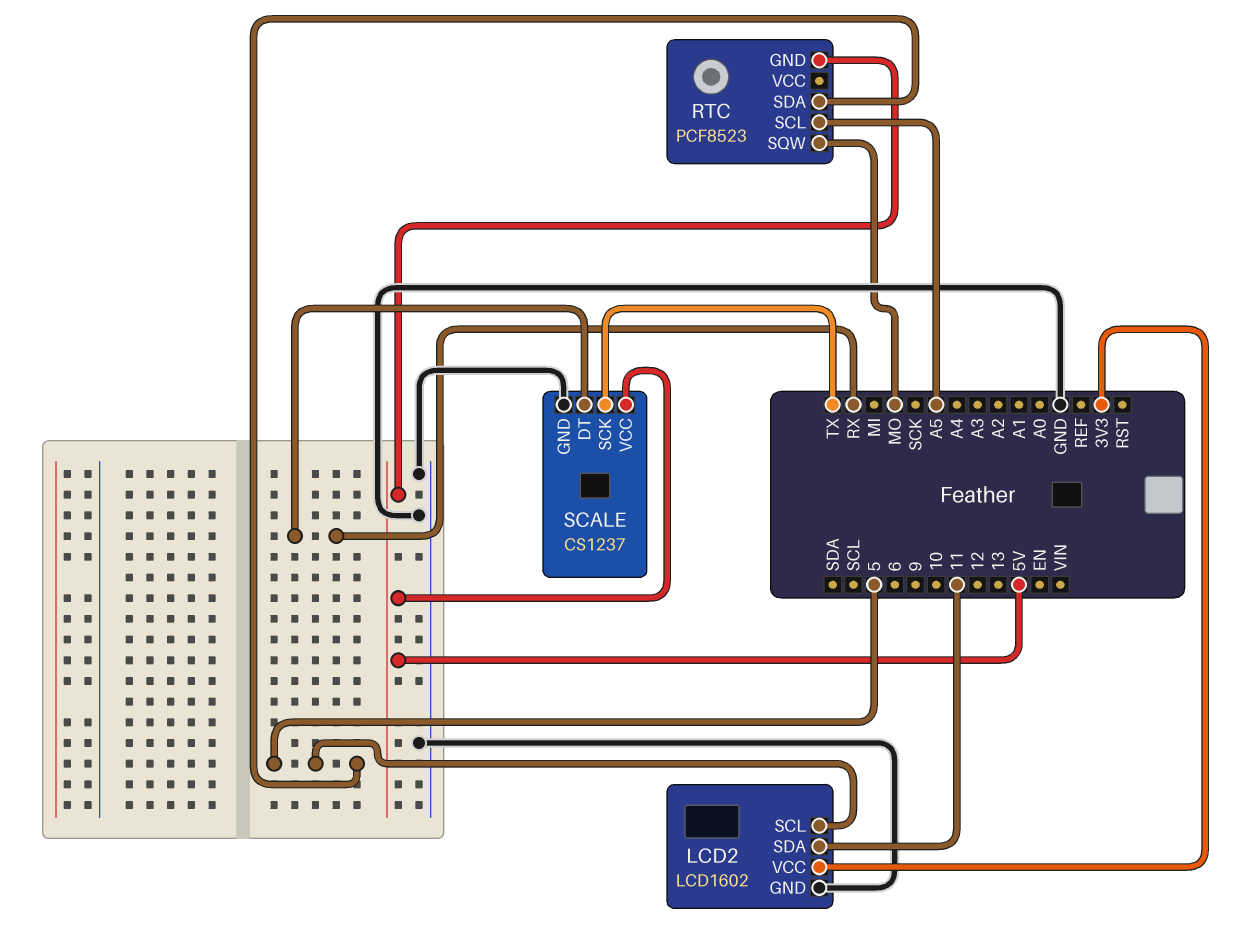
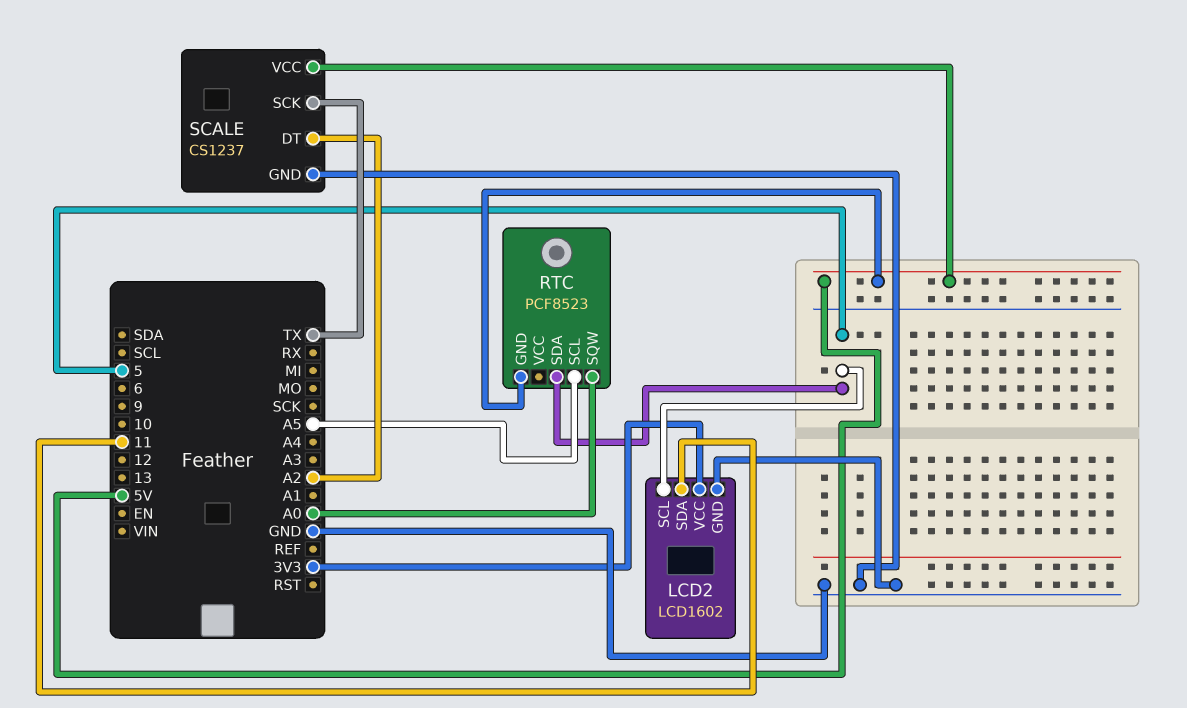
RTC pin SQW: MO -> A0
SCALE pin DT: RX -> A2

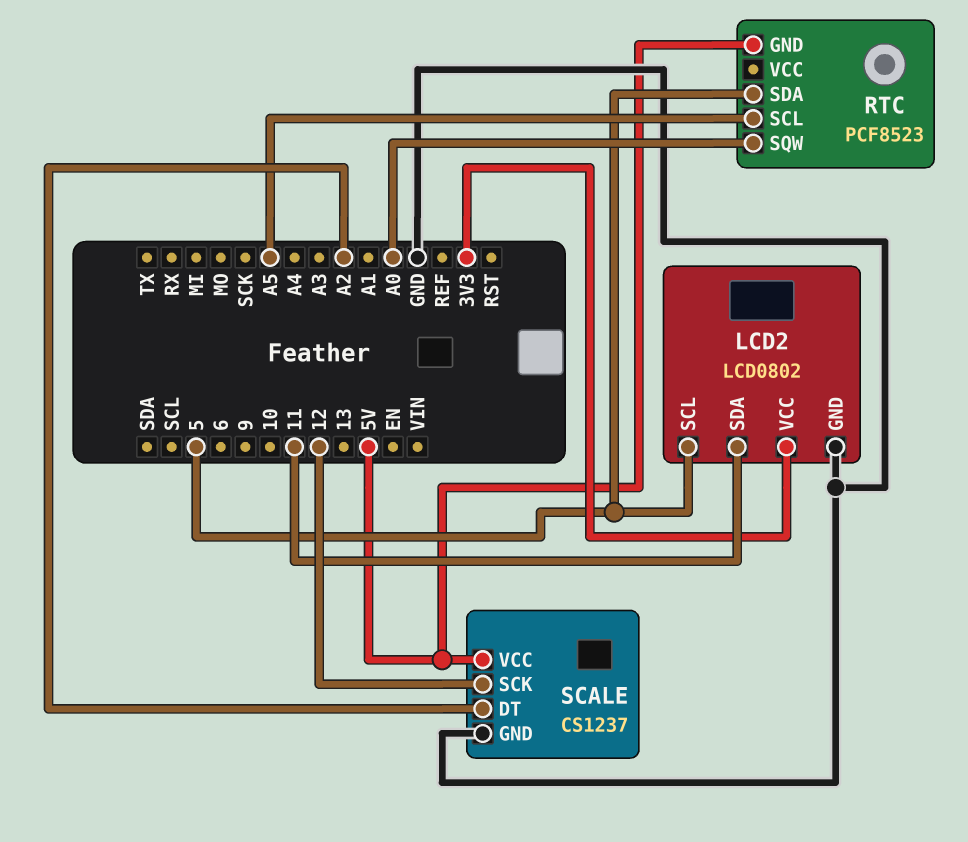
LCD2: LCD1602 -> LCD0802
SCALE pin SCK: TX -> 12

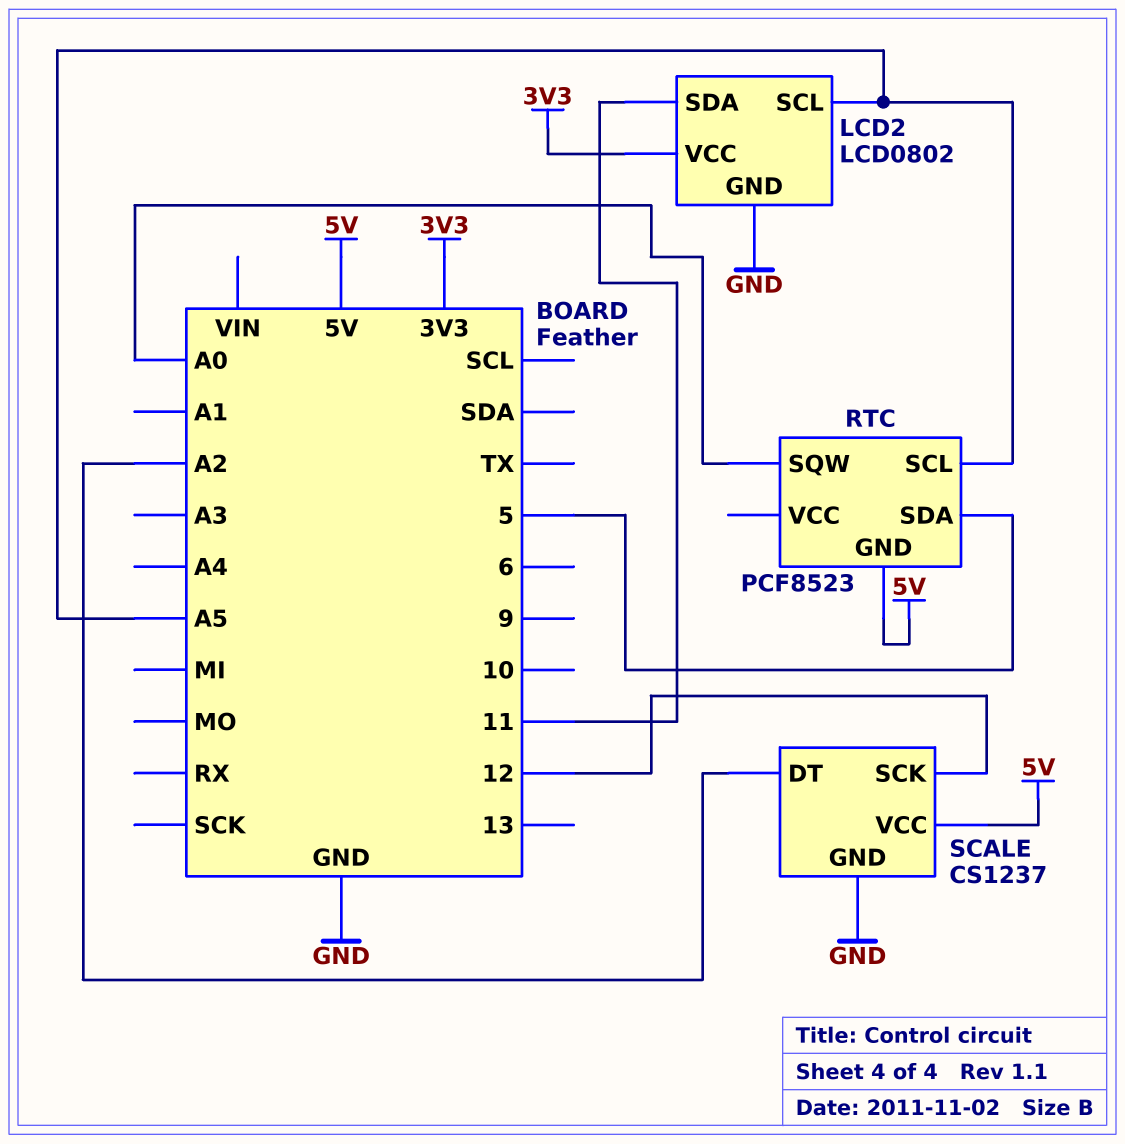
LCD2 pin SCL: 5 -> A5

